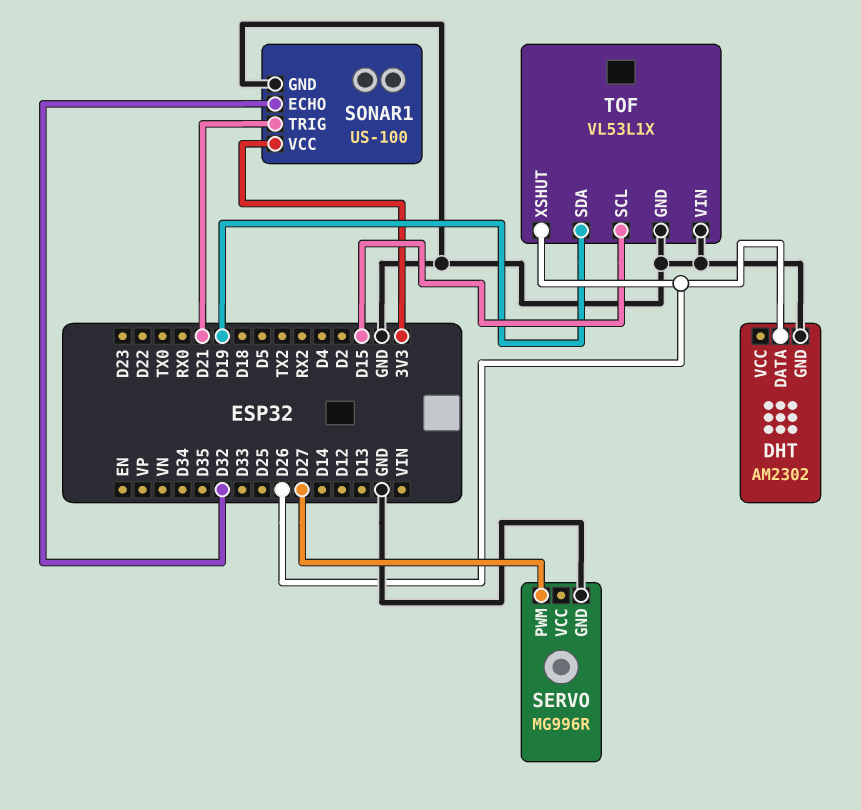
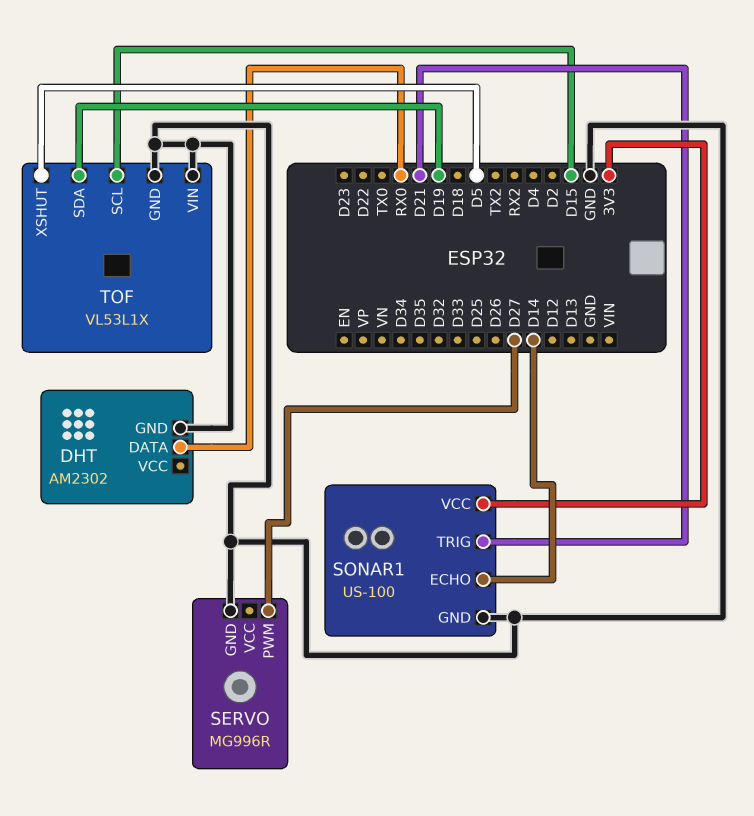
DHT pin DATA: D26 -> RX0
SONAR1 pin ECHO: D32 -> D14
TOF pin XSHUT: D26 -> D5

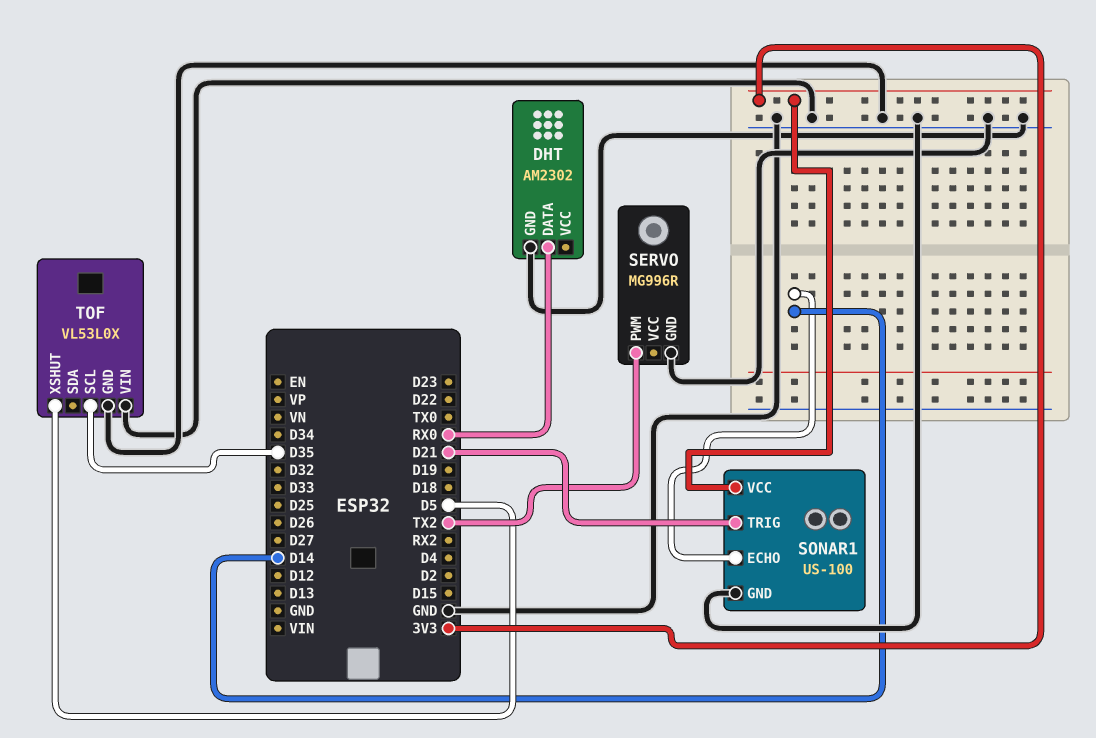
SERVO pin PWM: D27 -> TX2
TOF: VL53L1X -> VL53L0X
TOF pin SCL: D15 -> D35
TOF pin SDA: D19 -> none

